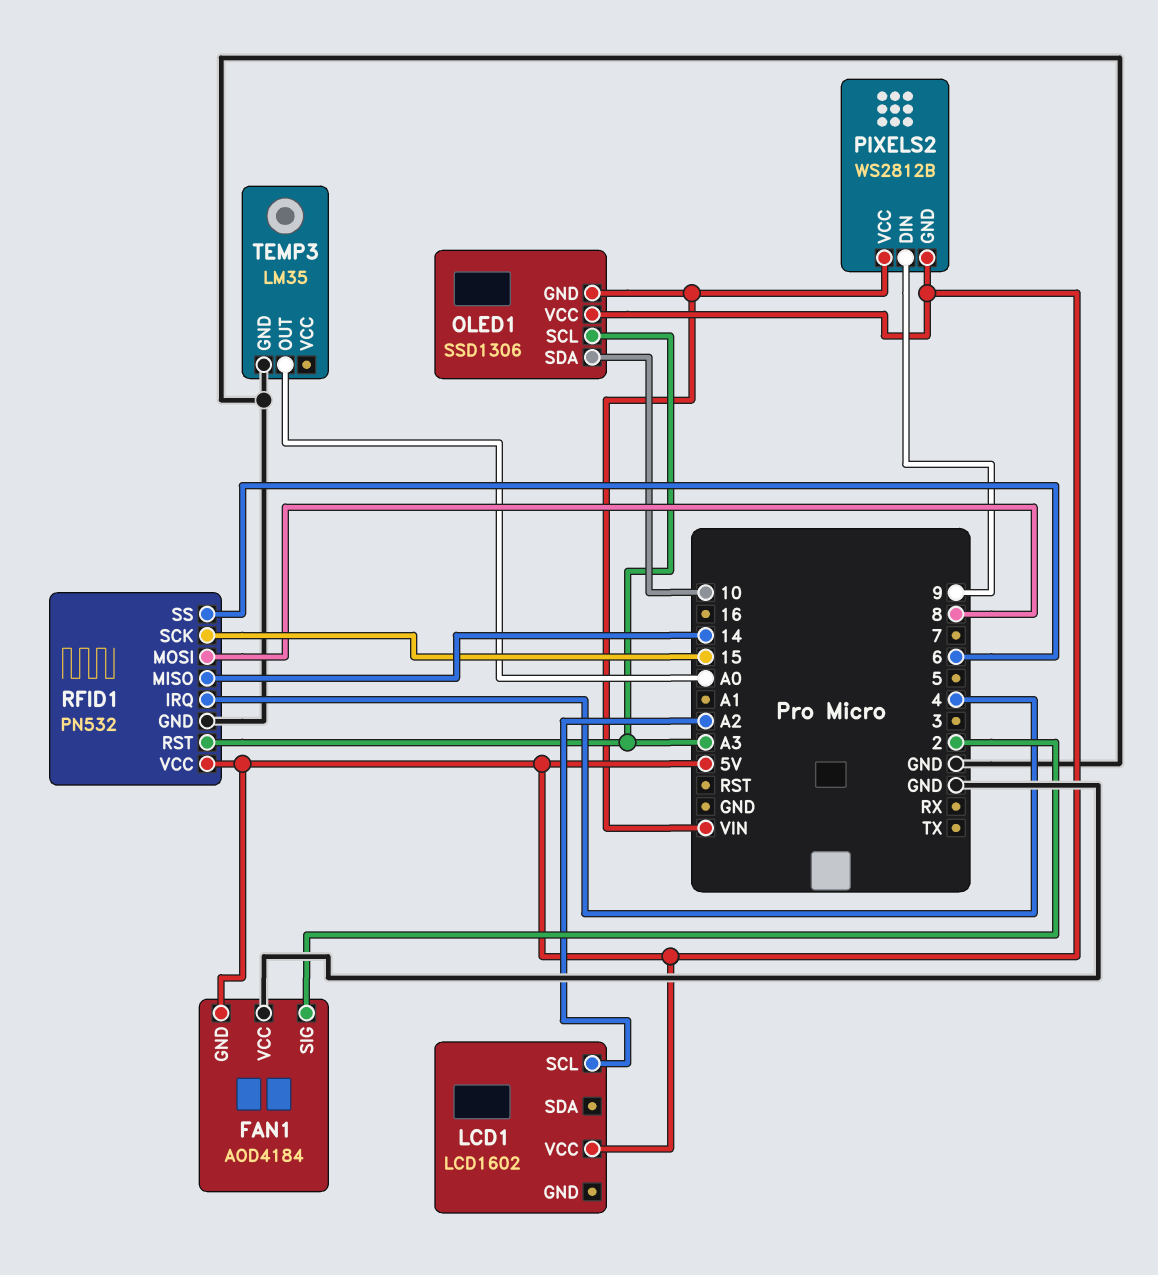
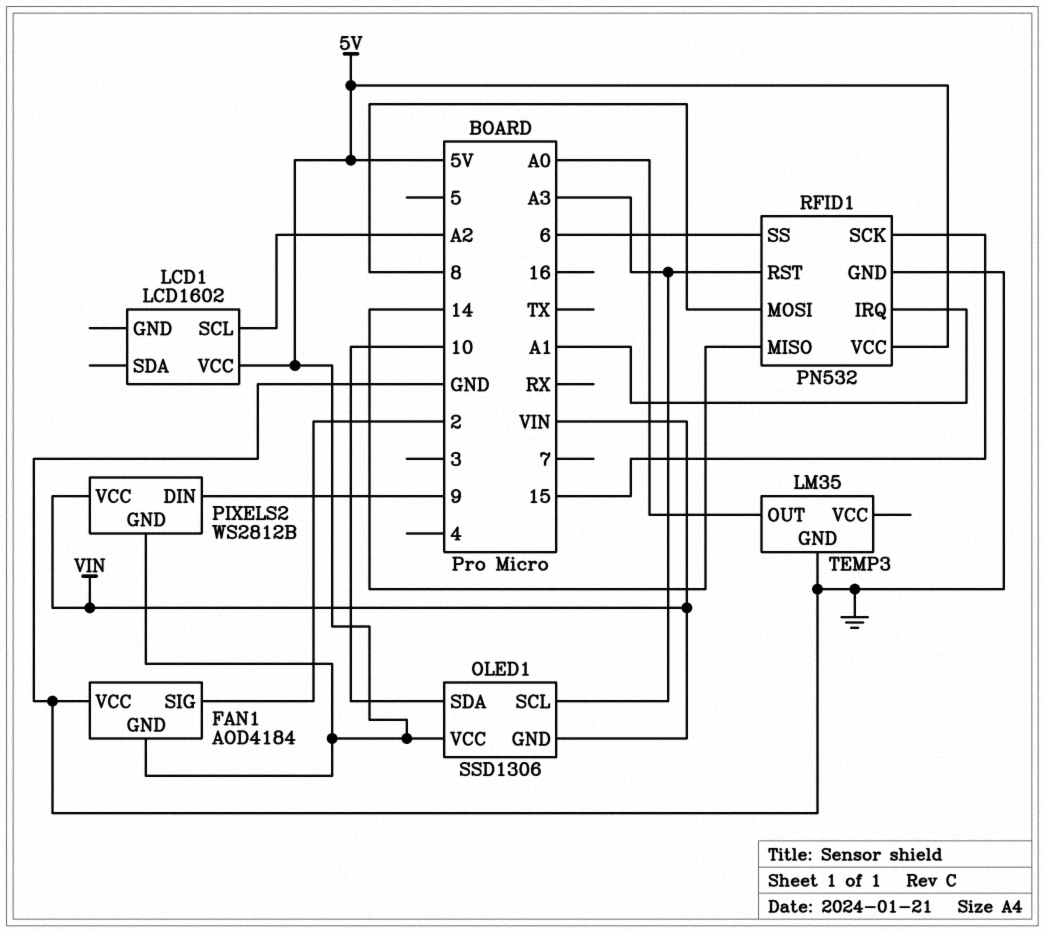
RFID1 pin IRQ: 4 -> A1

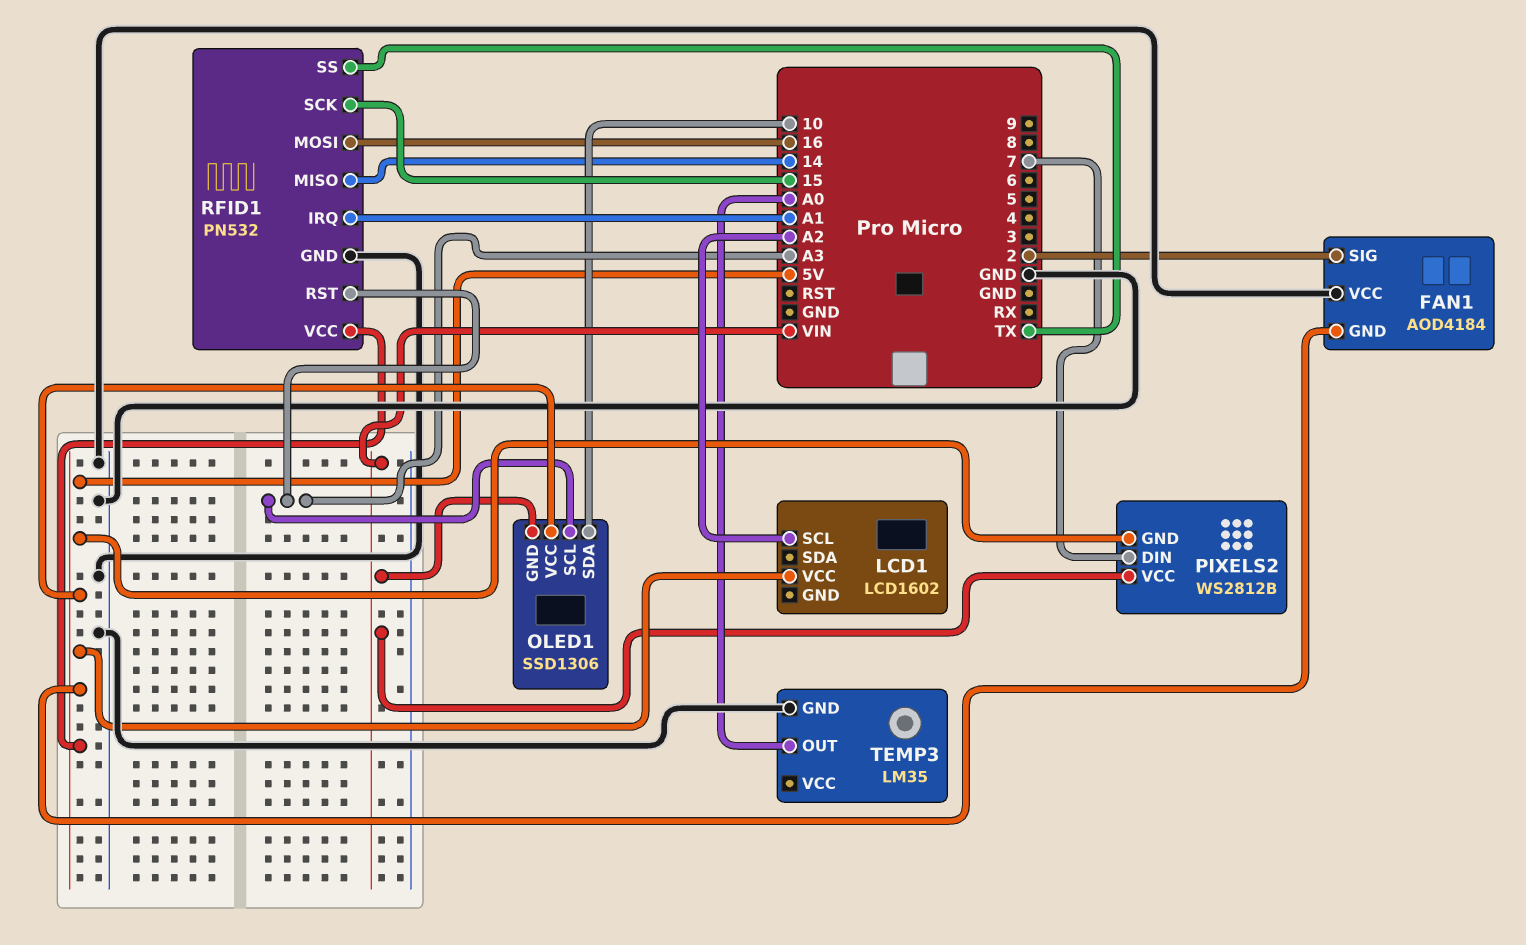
PIXELS2 pin DIN: 9 -> 7
RFID1 pin MOSI: 8 -> 16
RFID1 pin SS: 6 -> TX

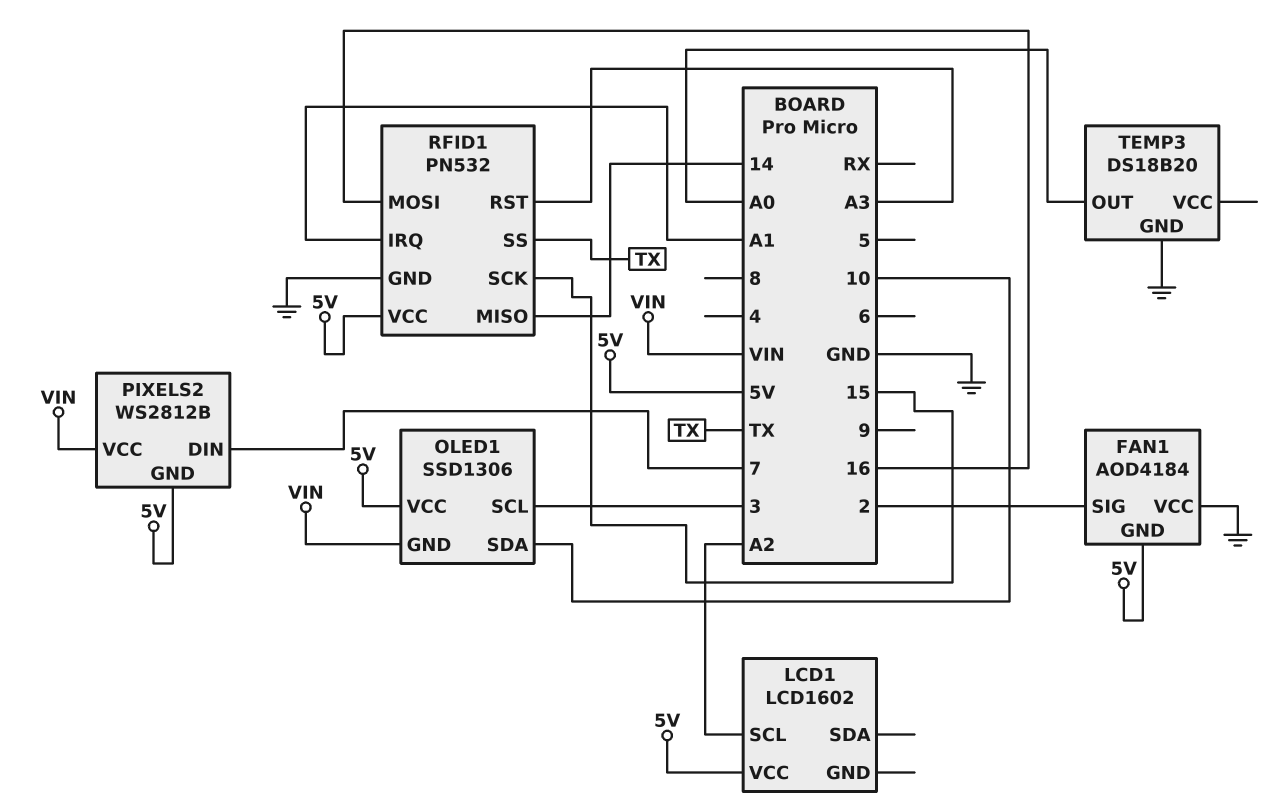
OLED1 pin SCL: A3 -> 3
TEMP3: LM35 -> DS18B20

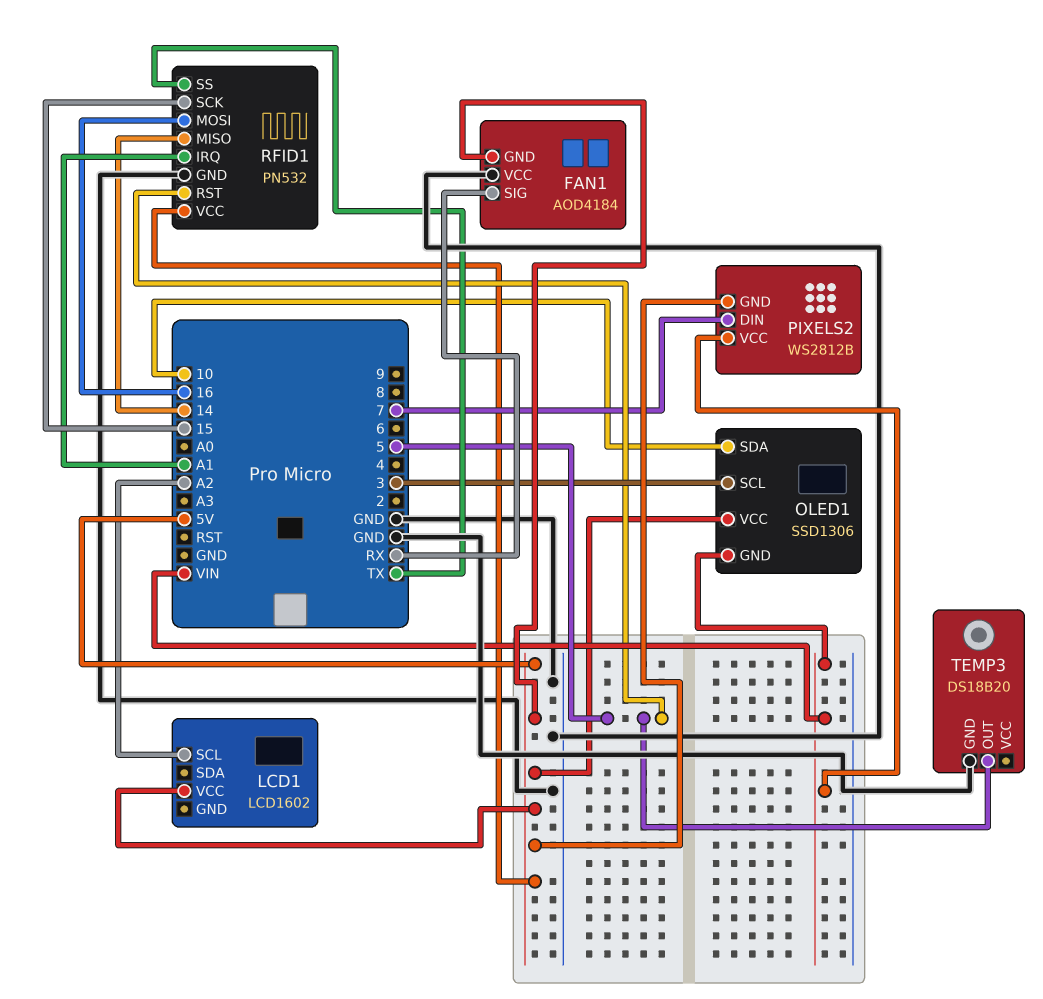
FAN1 pin SIG: 2 -> RX
RFID1 pin RST: A3 -> 5
TEMP3 pin OUT: A0 -> 5

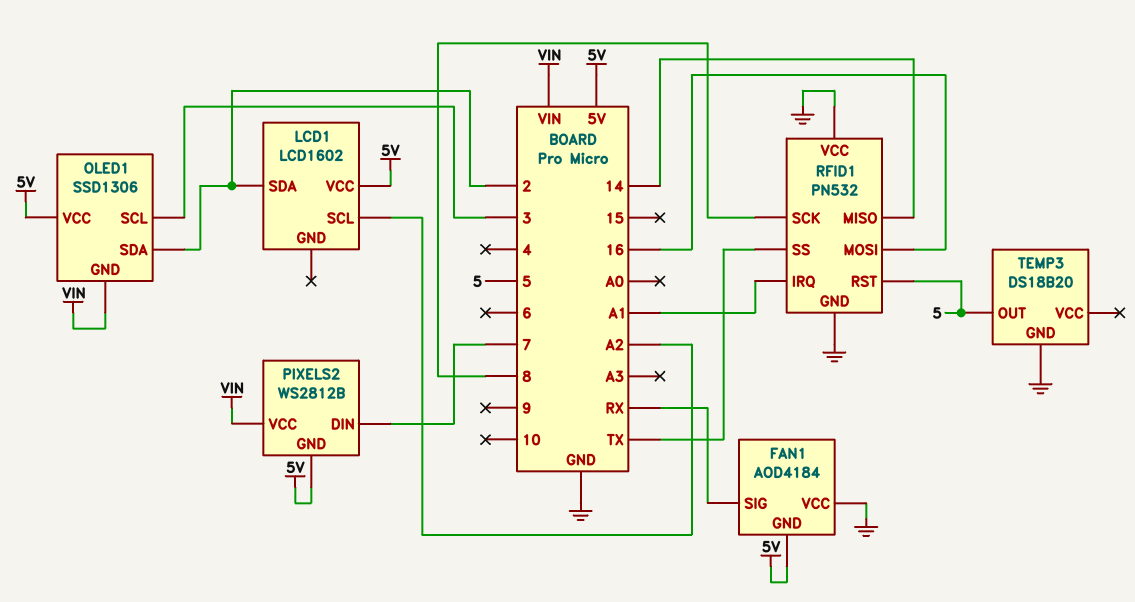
LCD1 pin SDA: none -> 2
OLED1 pin SDA: 10 -> 2
RFID1 pin SCK: 15 -> 8
RFID1 pin VCC: 5V -> GND

